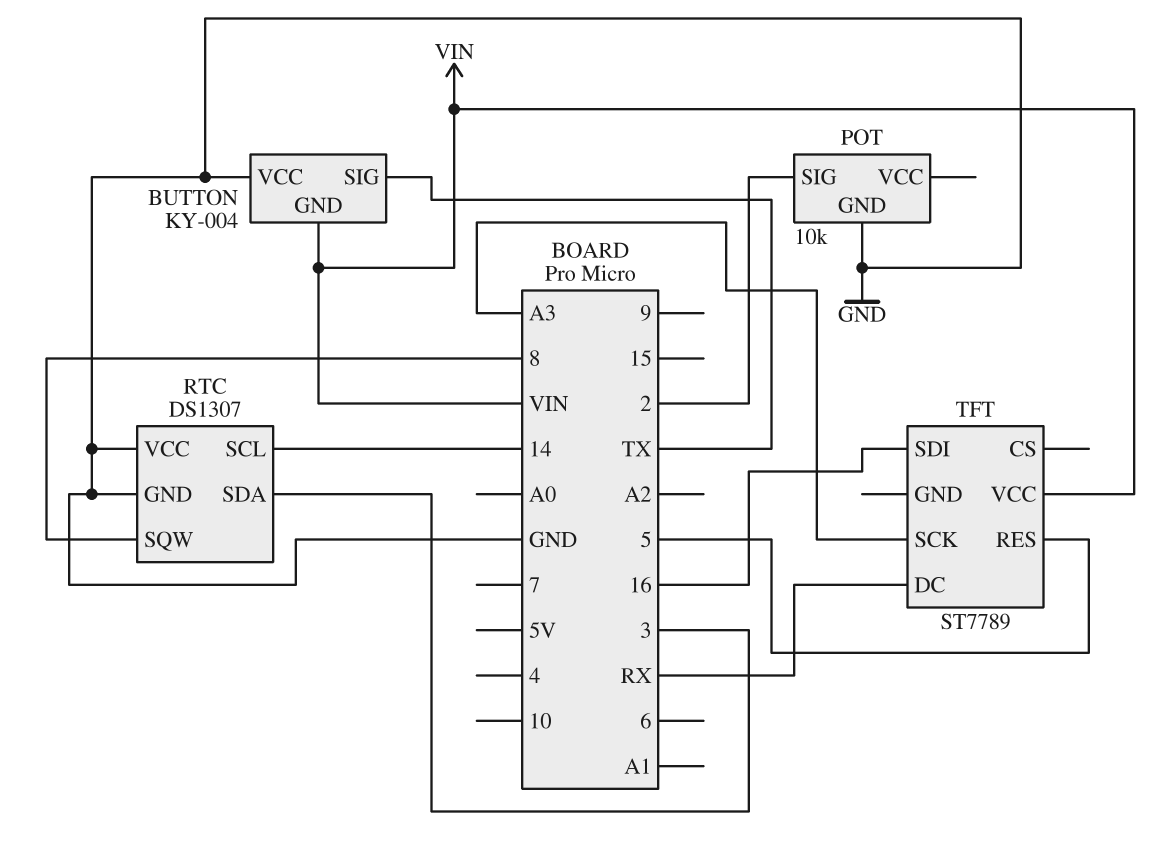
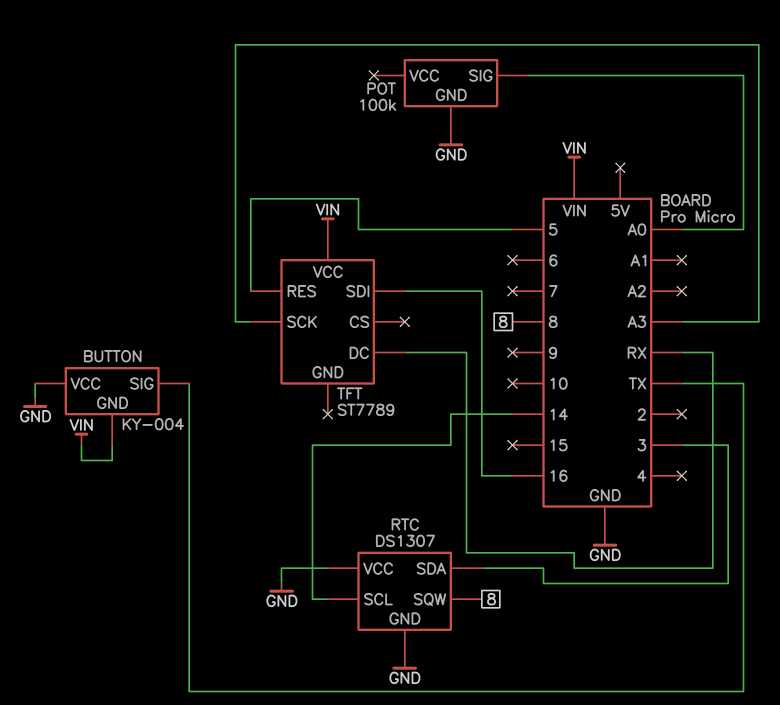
POT: 10k -> 100k
POT pin SIG: 2 -> A0

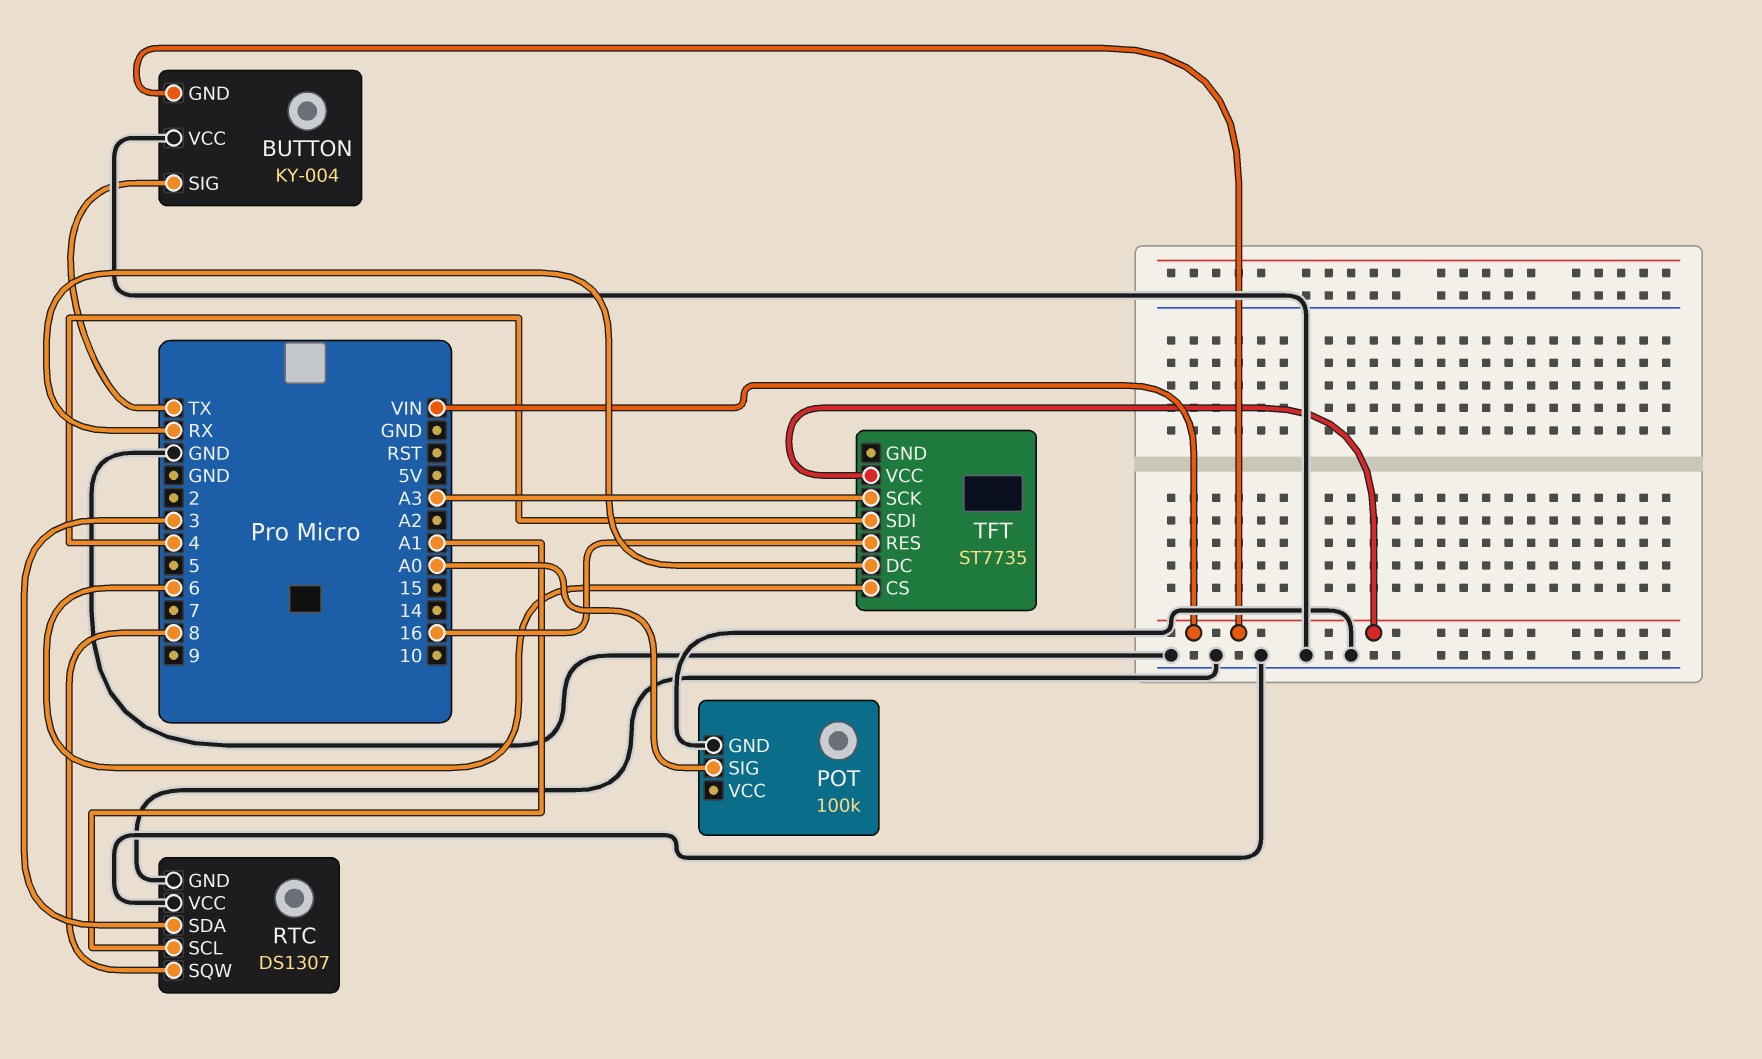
RTC pin SCL: 14 -> A1
TFT: ST7789 -> ST7735
TFT pin CS: none -> 6
TFT pin RES: 5 -> 16
TFT pin SDI: 16 -> 4

